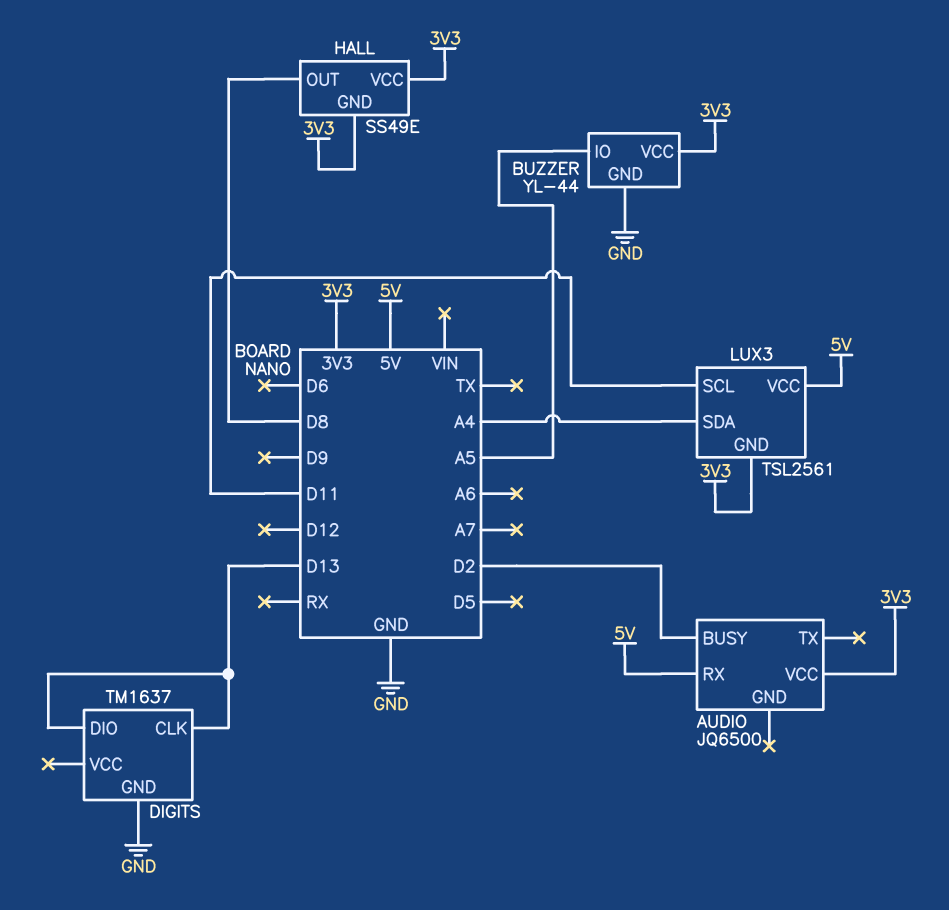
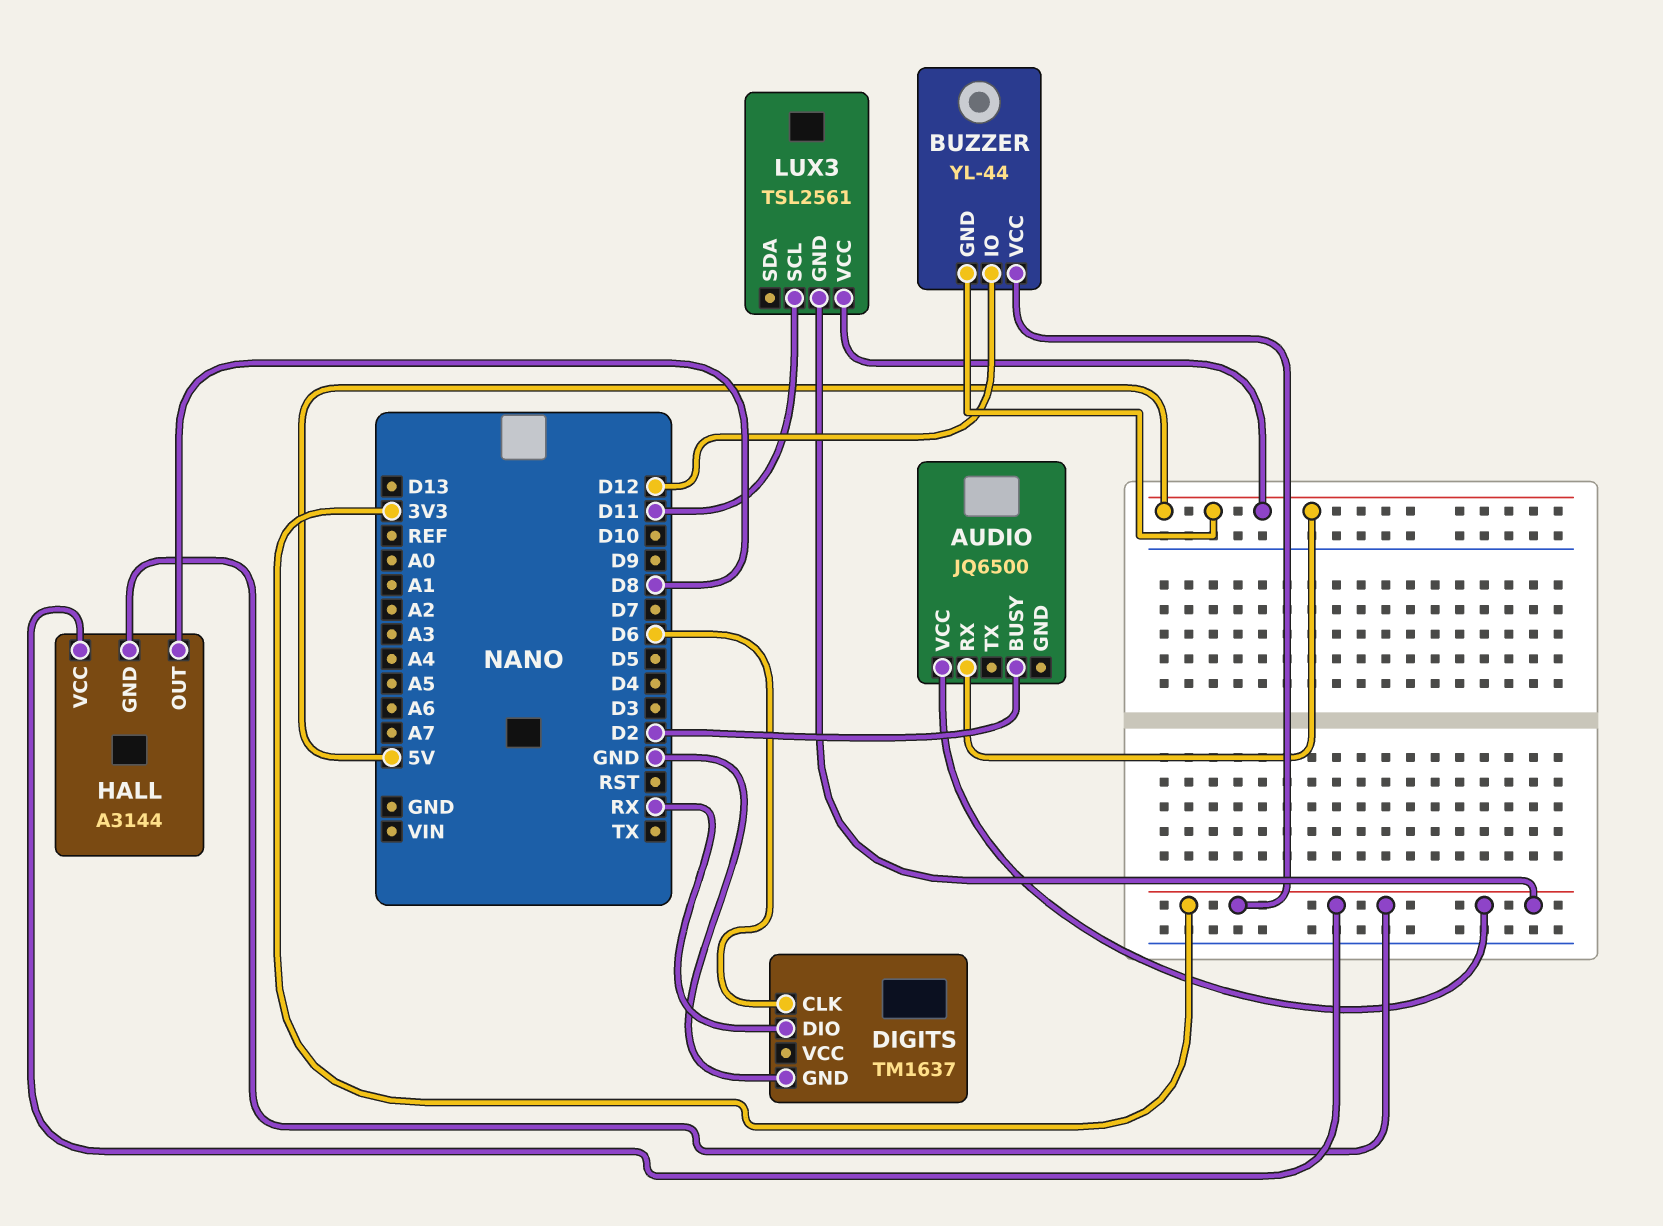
BUZZER pin GND: GND -> 5V
BUZZER pin IO: A5 -> D12
DIGITS pin CLK: D13 -> D6
DIGITS pin DIO: D13 -> RX
HALL: SS49E -> A3144
LUX3 pin SDA: A4 -> none

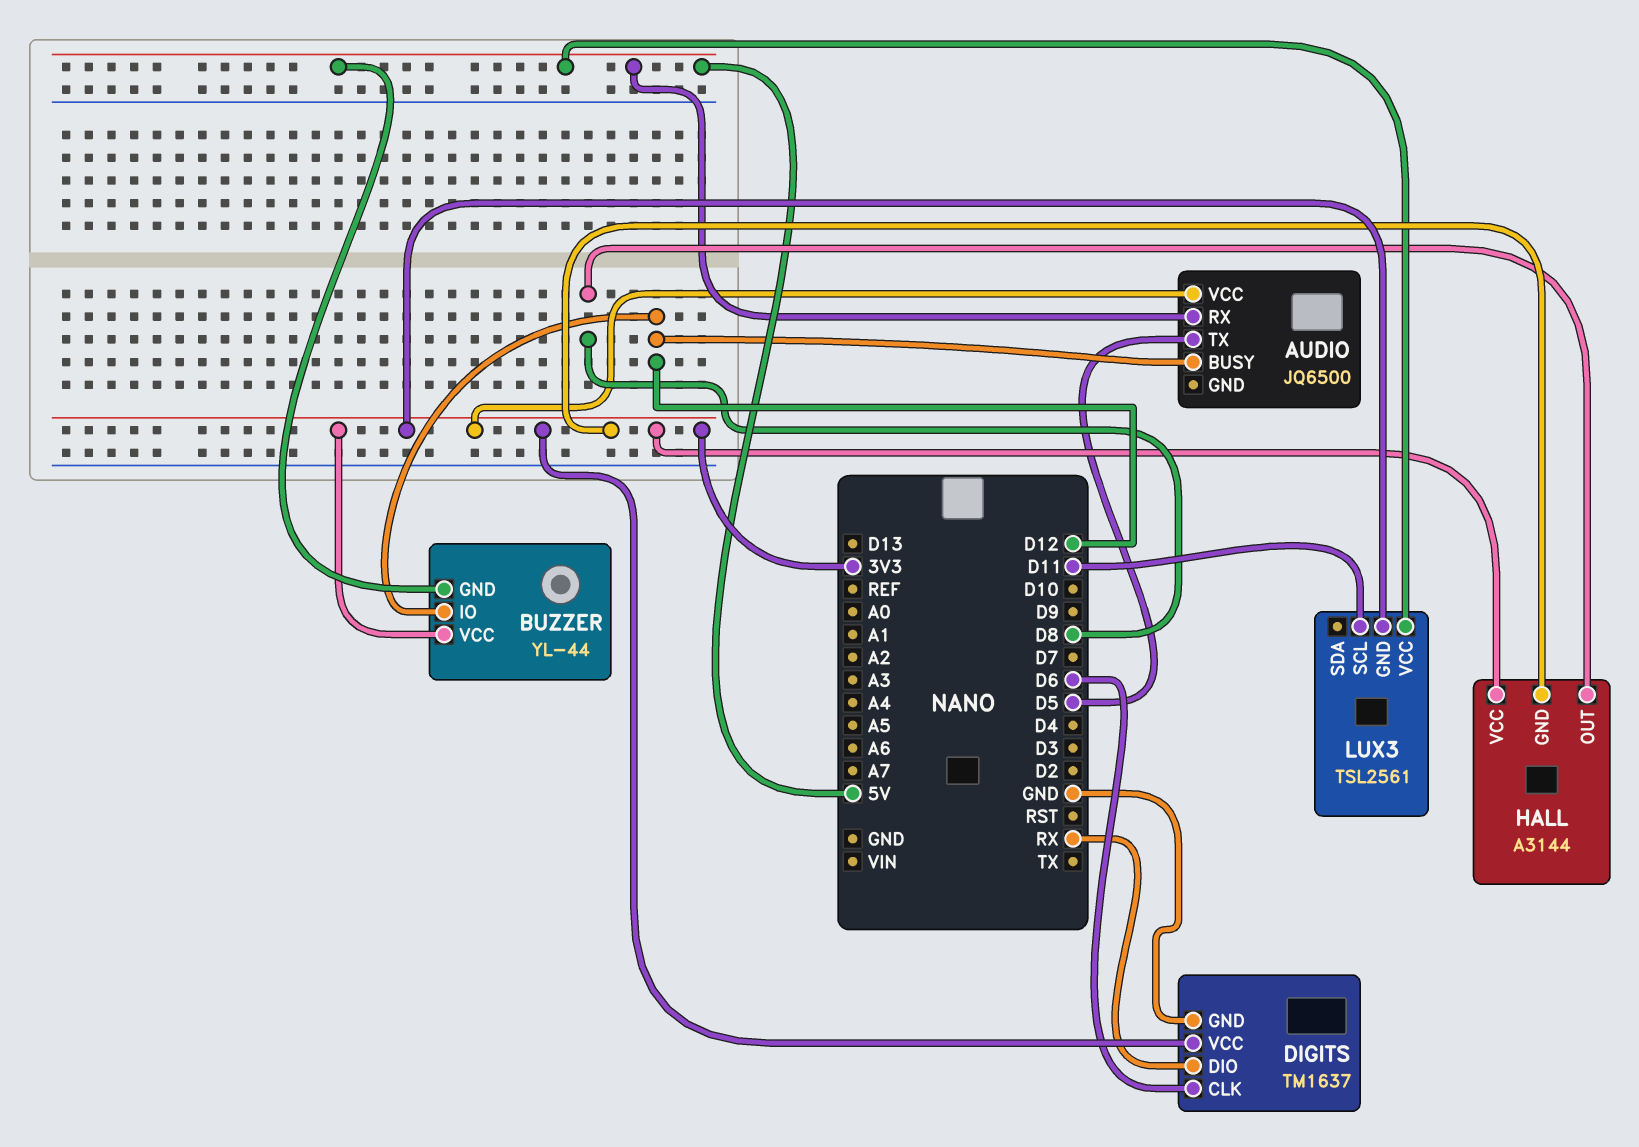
AUDIO pin BUSY: D2 -> D12
AUDIO pin TX: none -> D5
DIGITS pin VCC: none -> 3V3

